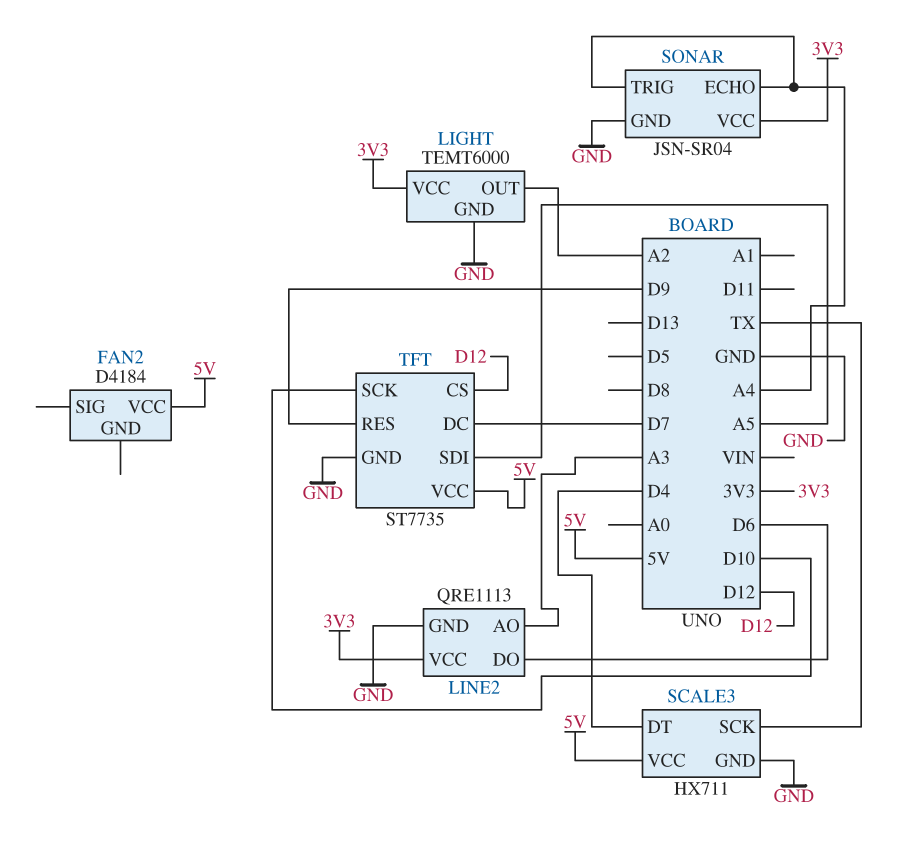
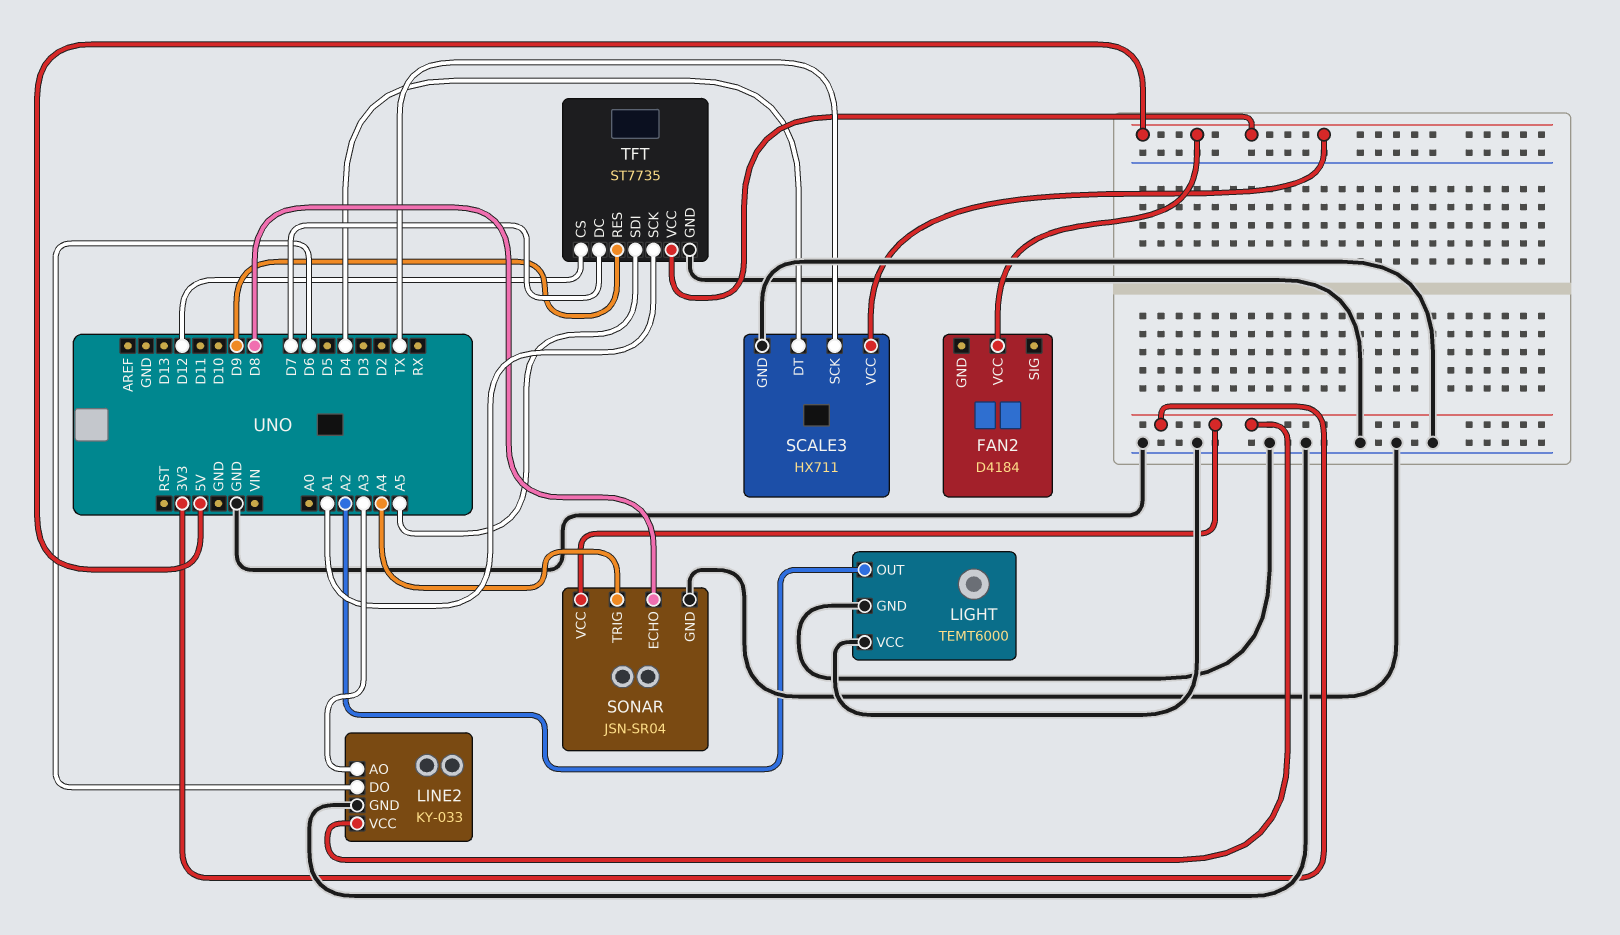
LIGHT pin VCC: 3V3 -> GND
LINE2: QRE1113 -> KY-033
SONAR pin ECHO: A4 -> D8
TFT pin SCK: D10 -> A1

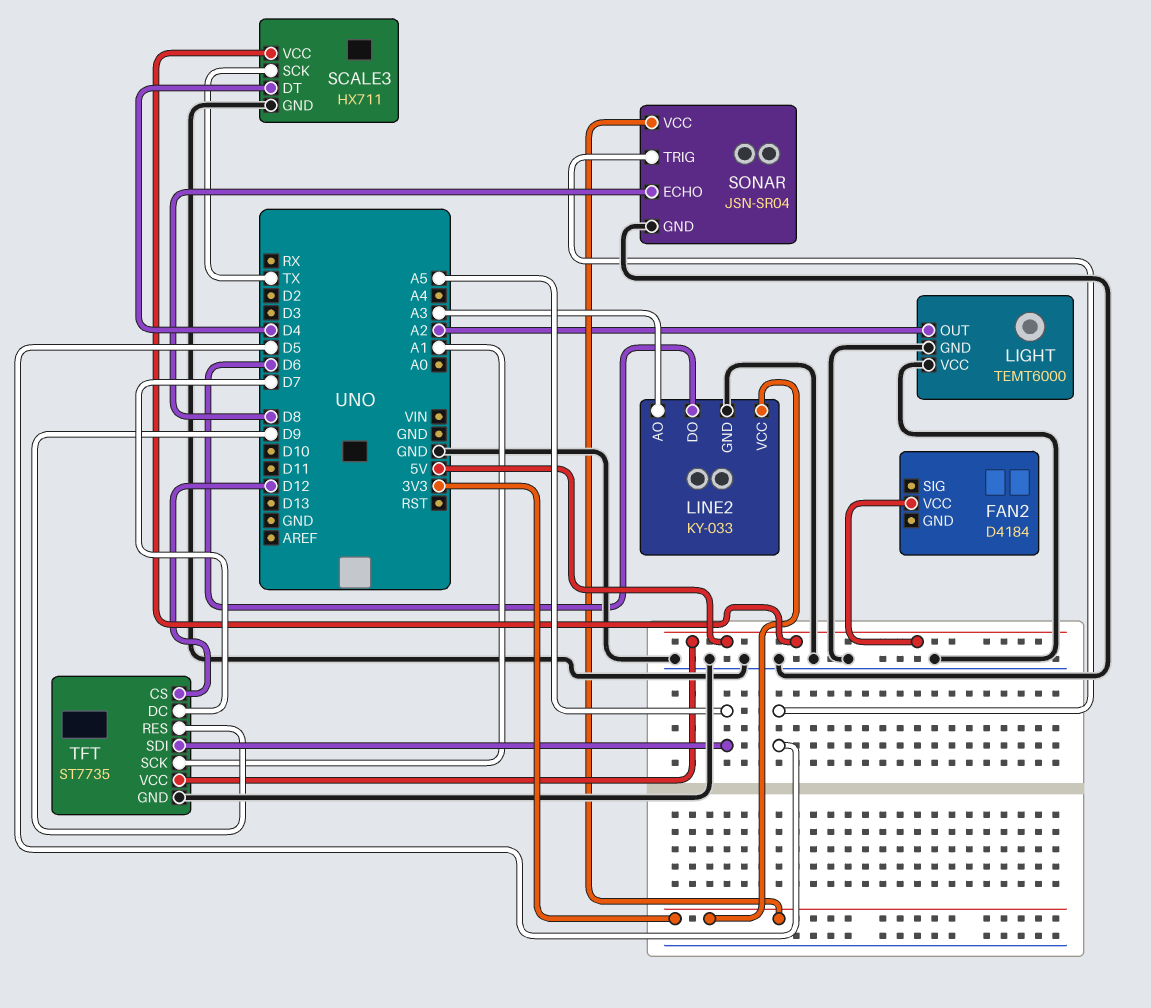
SONAR pin TRIG: A4 -> D5

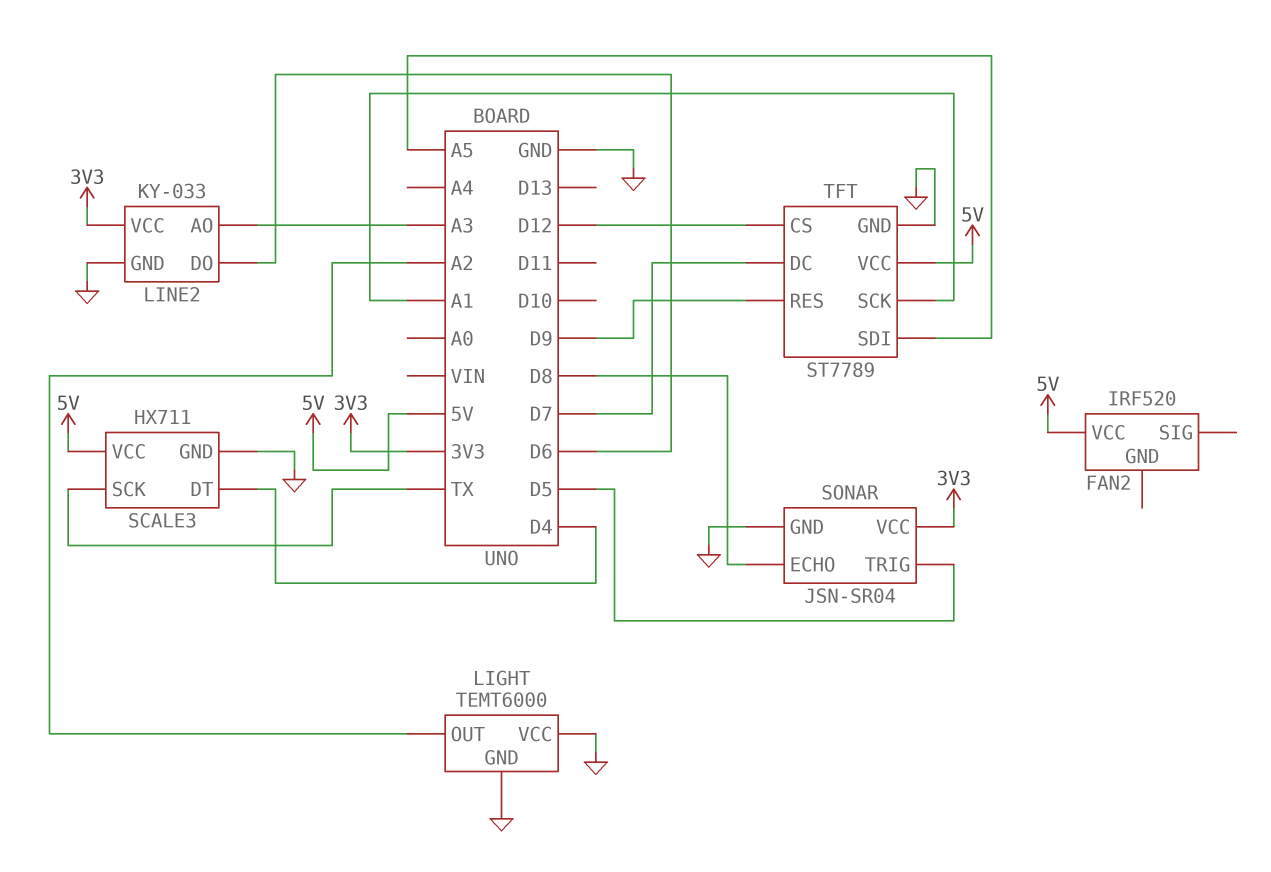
FAN2: D4184 -> IRF520
TFT: ST7735 -> ST7789

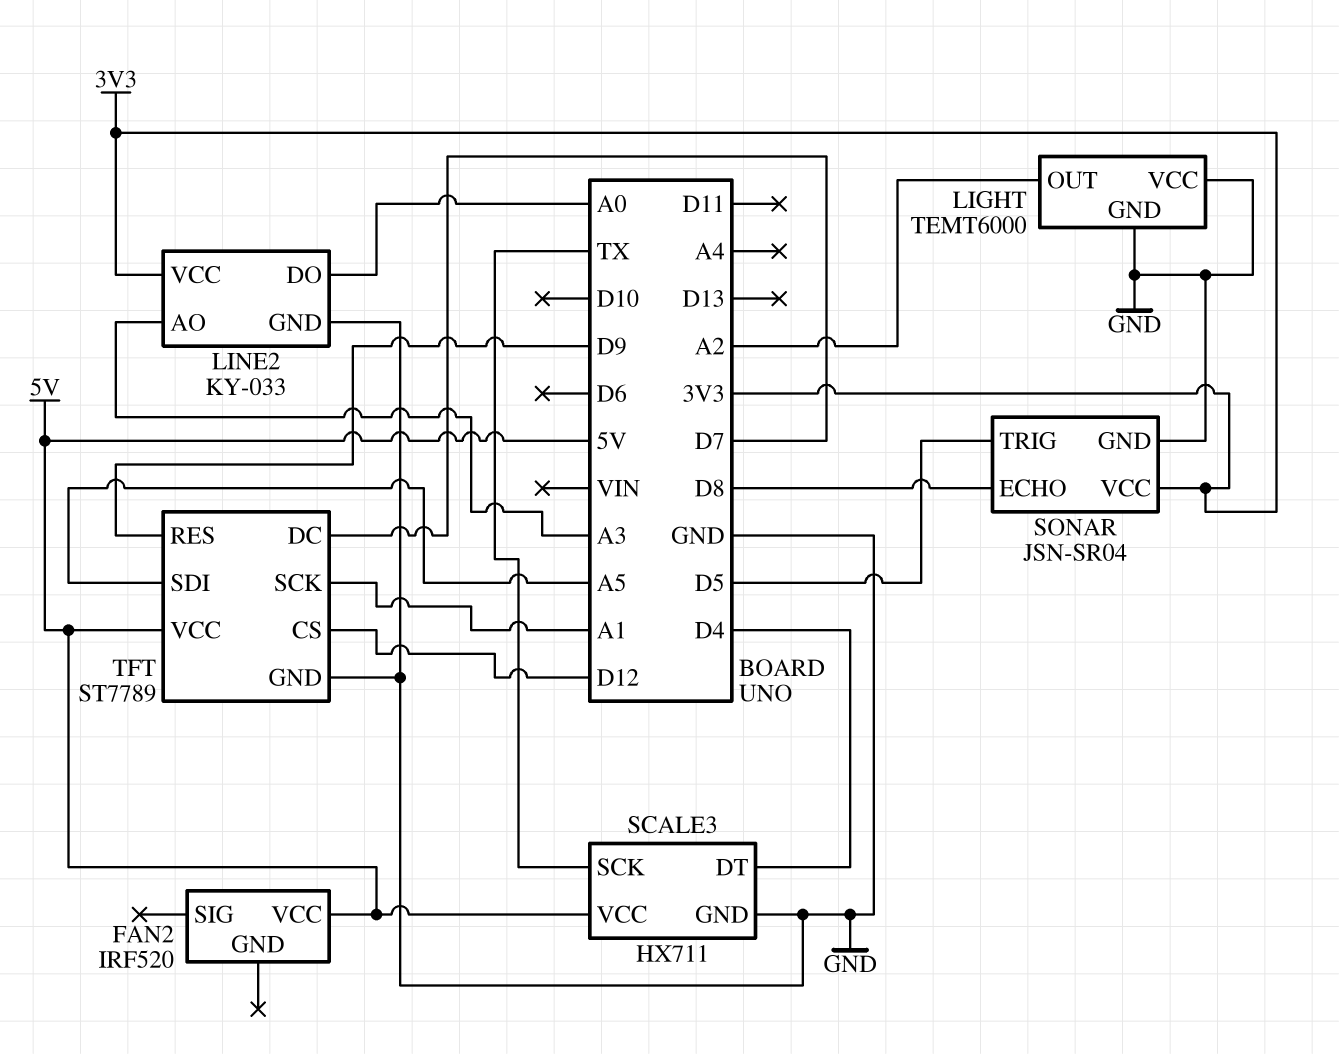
LINE2 pin DO: D6 -> A0

